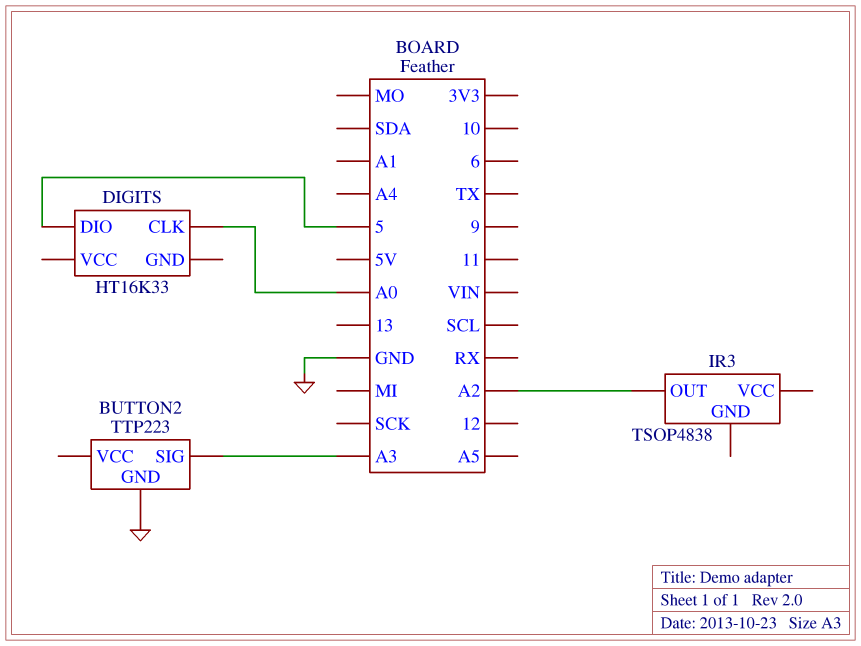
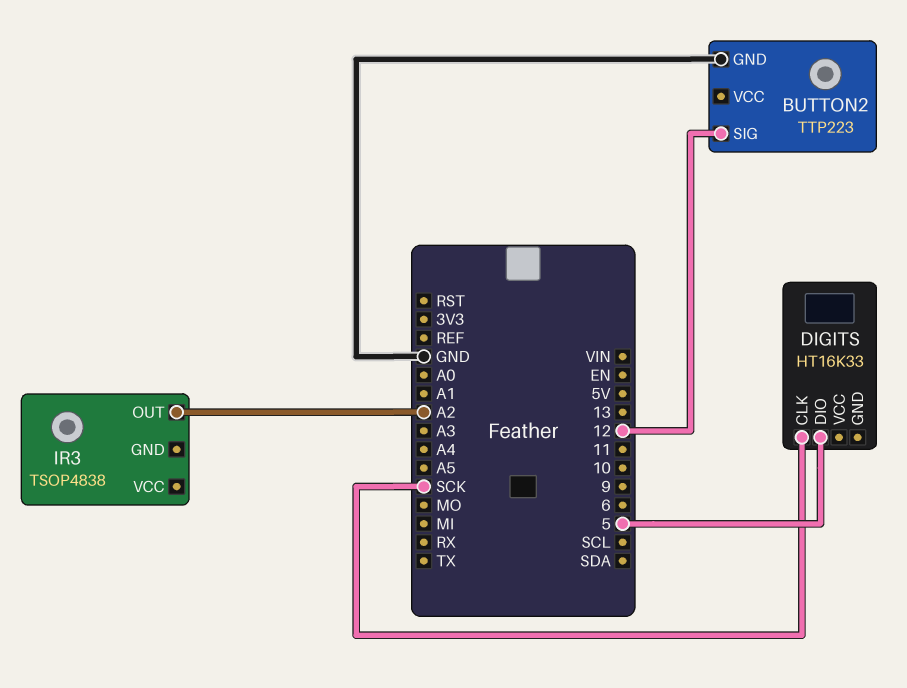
BUTTON2 pin SIG: A3 -> 12
DIGITS pin CLK: A0 -> SCK

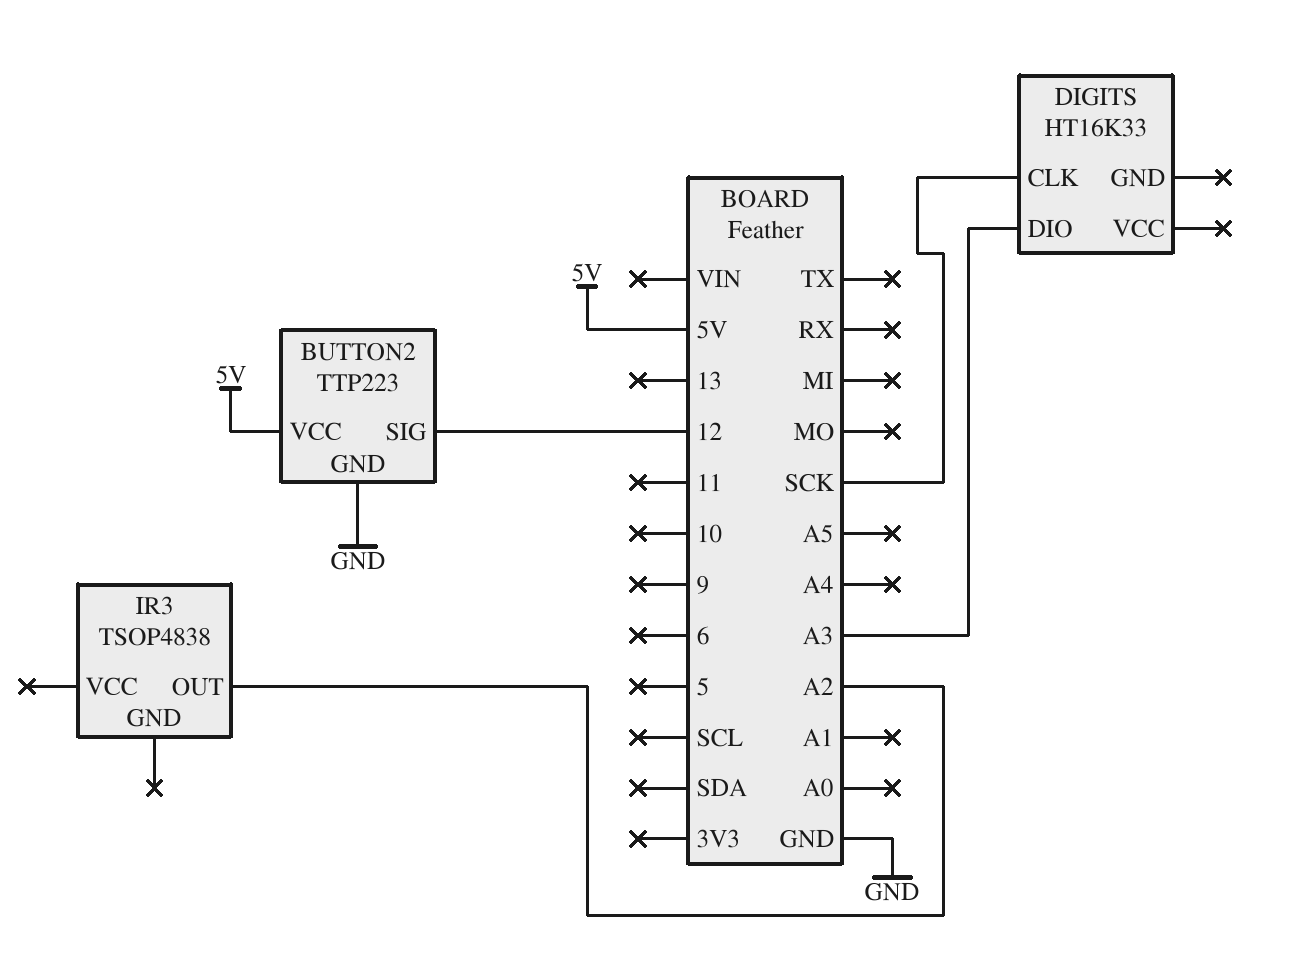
BUTTON2 pin VCC: none -> 5V
DIGITS pin DIO: 5 -> A3

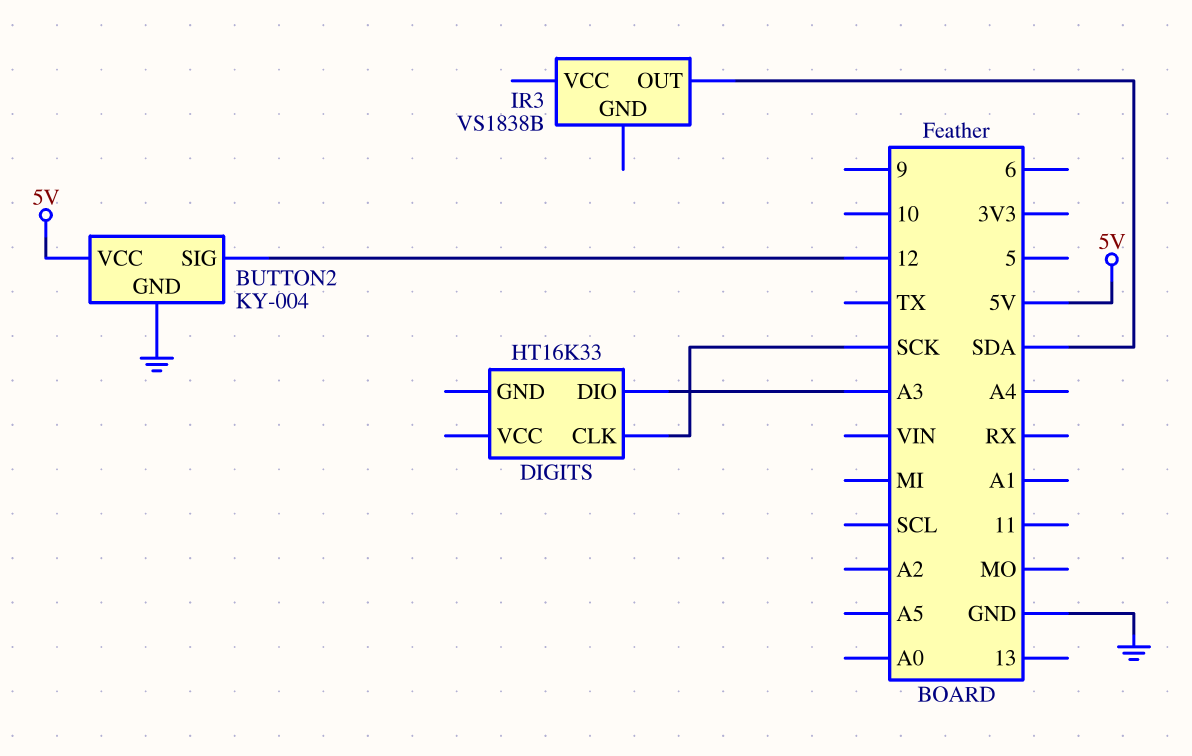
BUTTON2: TTP223 -> KY-004
IR3: TSOP4838 -> VS1838B
IR3 pin OUT: A2 -> SDA

